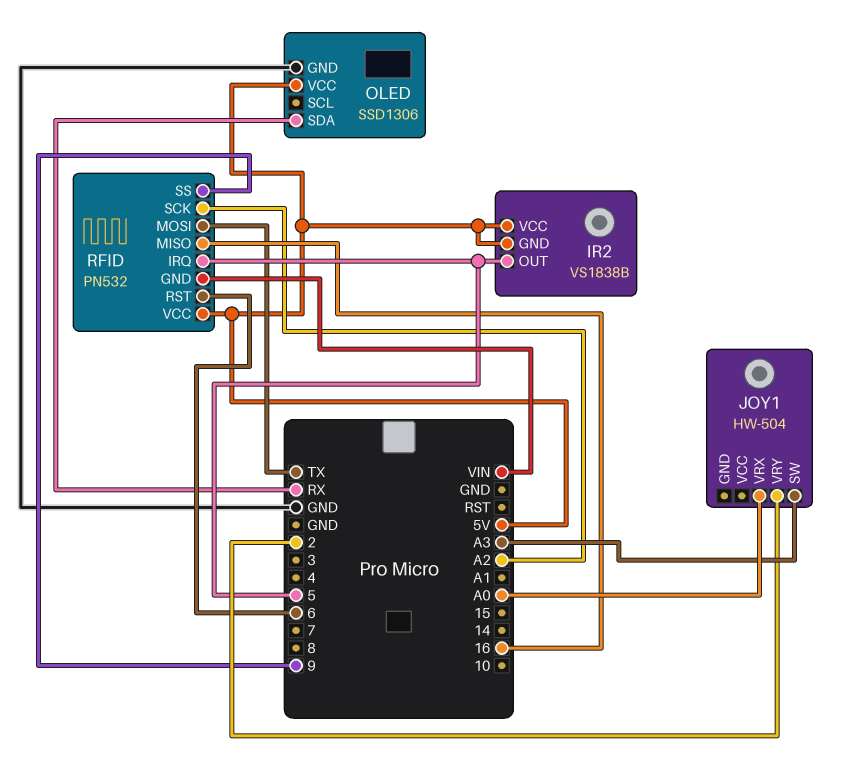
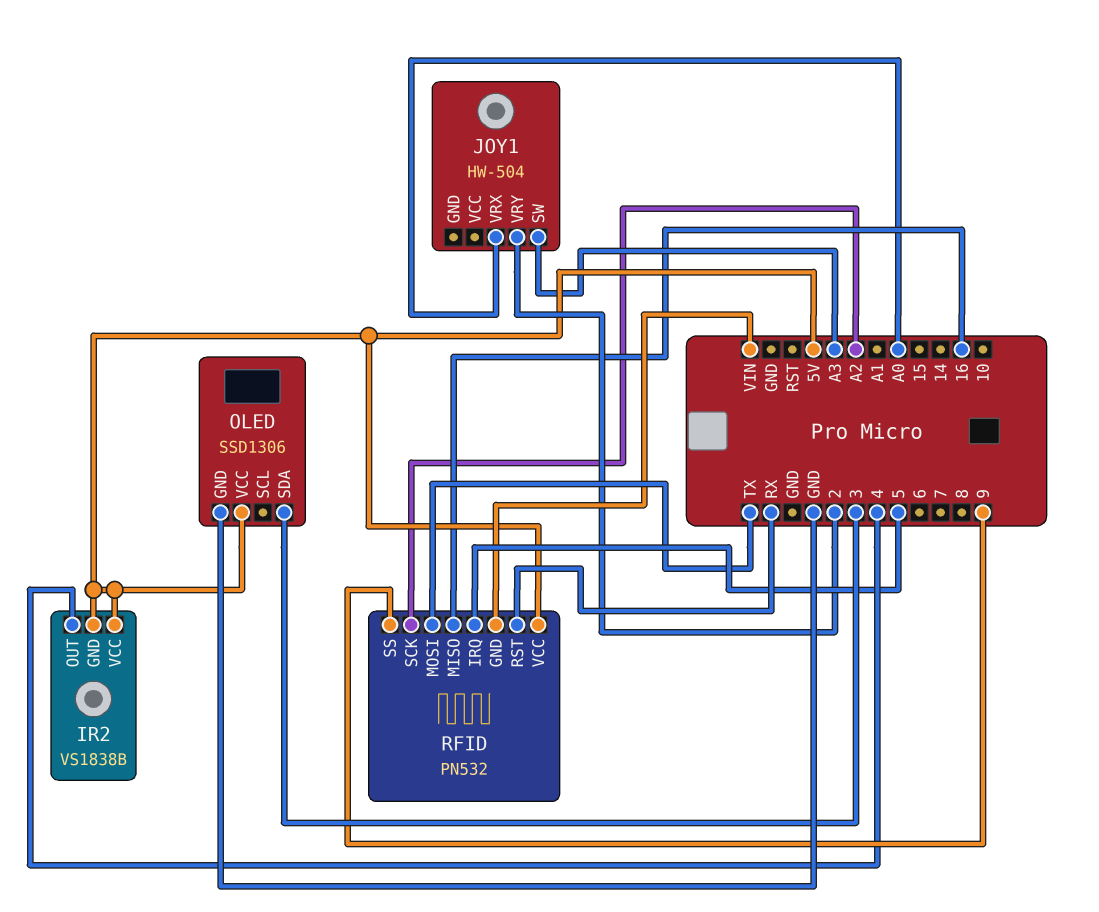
IR2 pin OUT: 5 -> 4
OLED pin SDA: RX -> 3
RFID pin RST: 6 -> RX

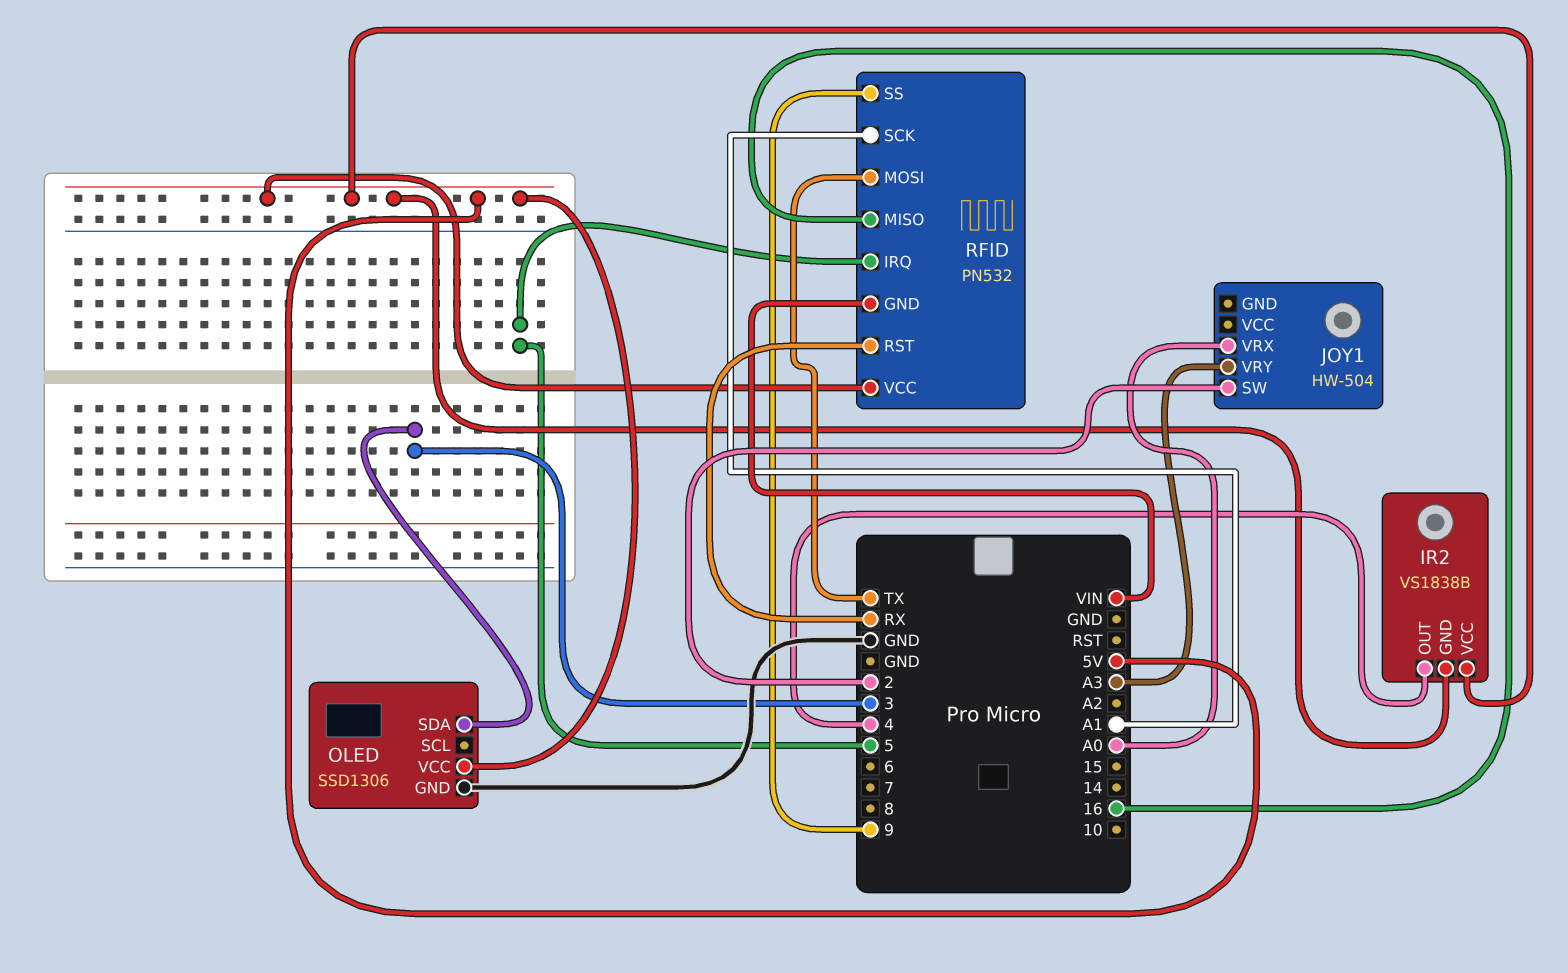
JOY1 pin SW: A3 -> 2
JOY1 pin VRY: 2 -> A3
RFID pin SCK: A2 -> A1

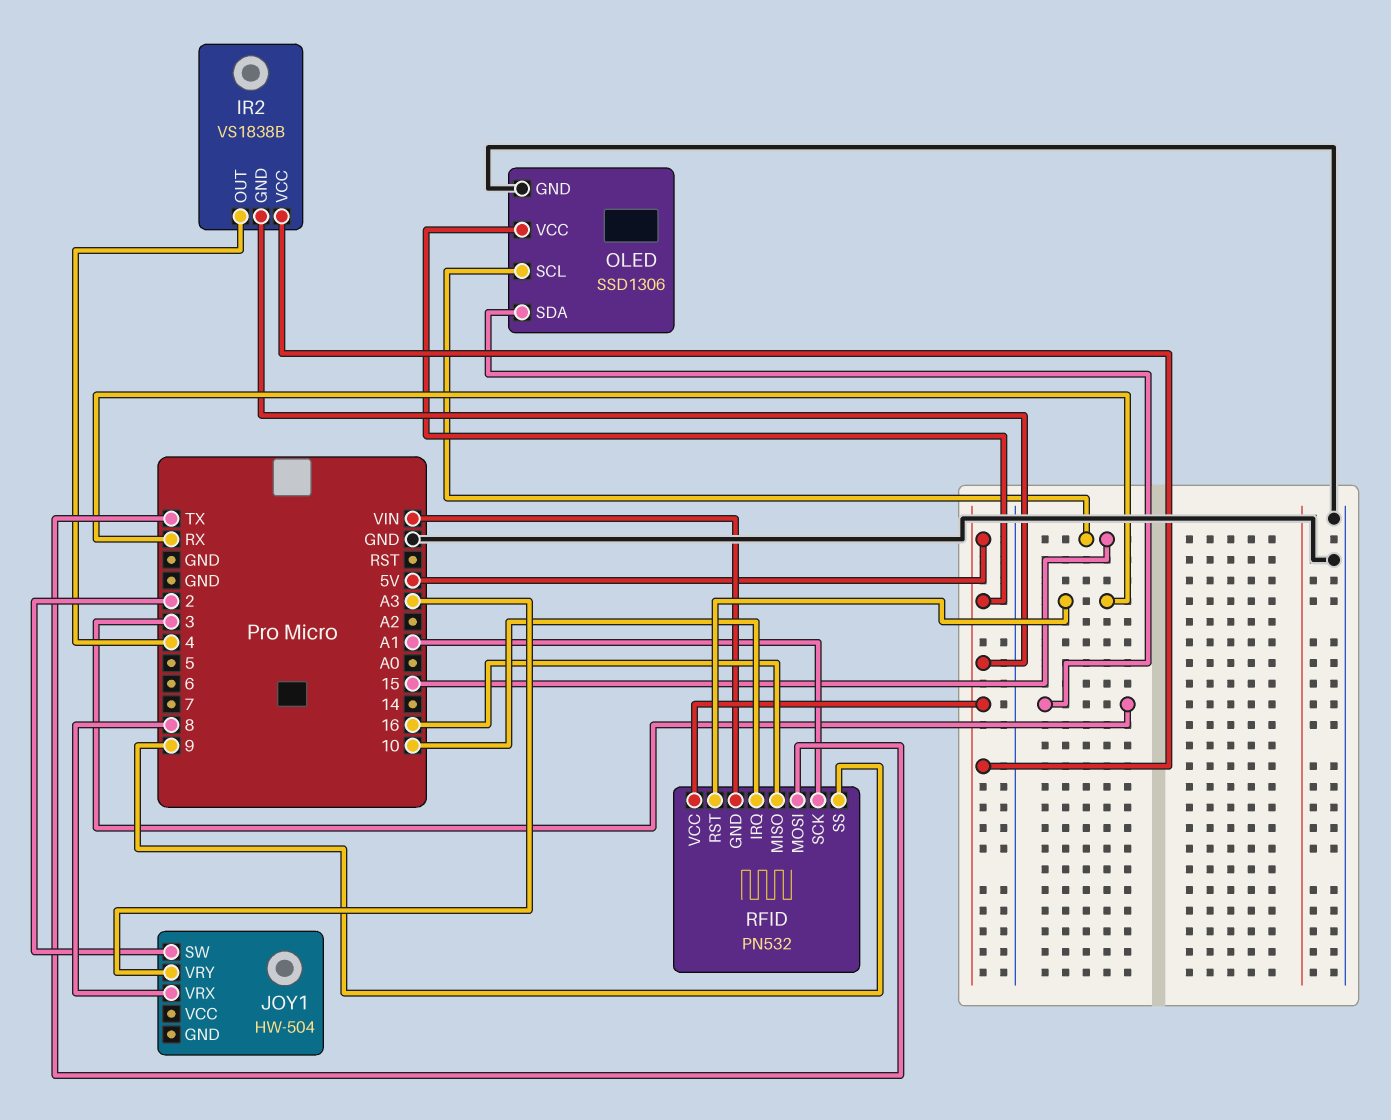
JOY1 pin VRX: A0 -> 8
OLED pin SCL: none -> 15
RFID pin IRQ: 5 -> 10

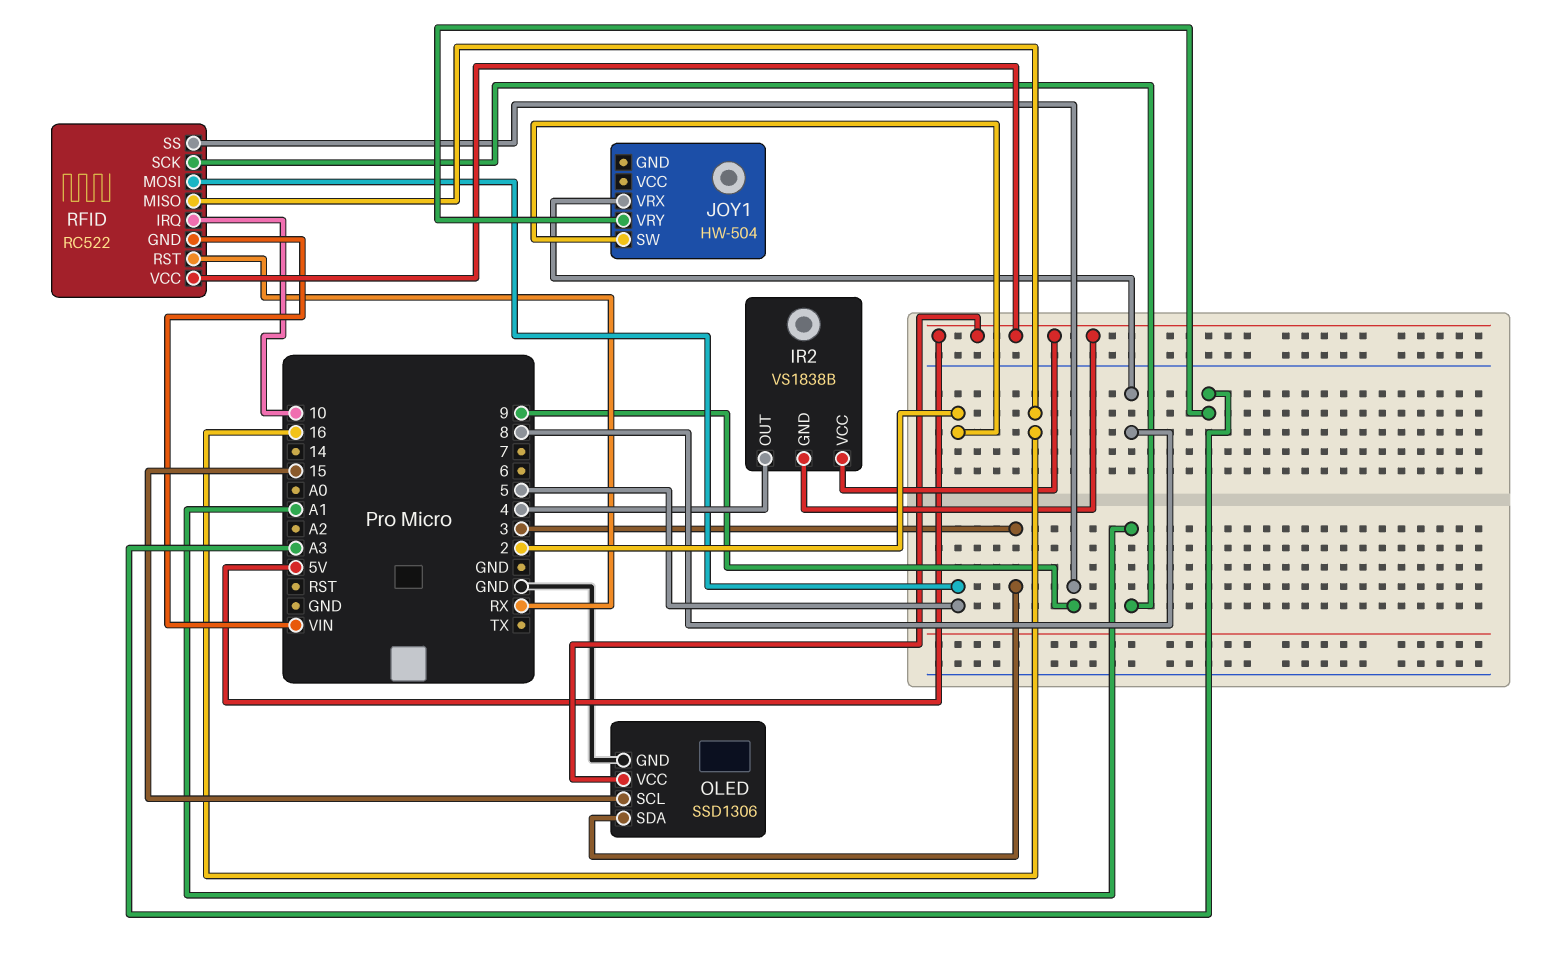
RFID: PN532 -> RC522
RFID pin MOSI: TX -> 5

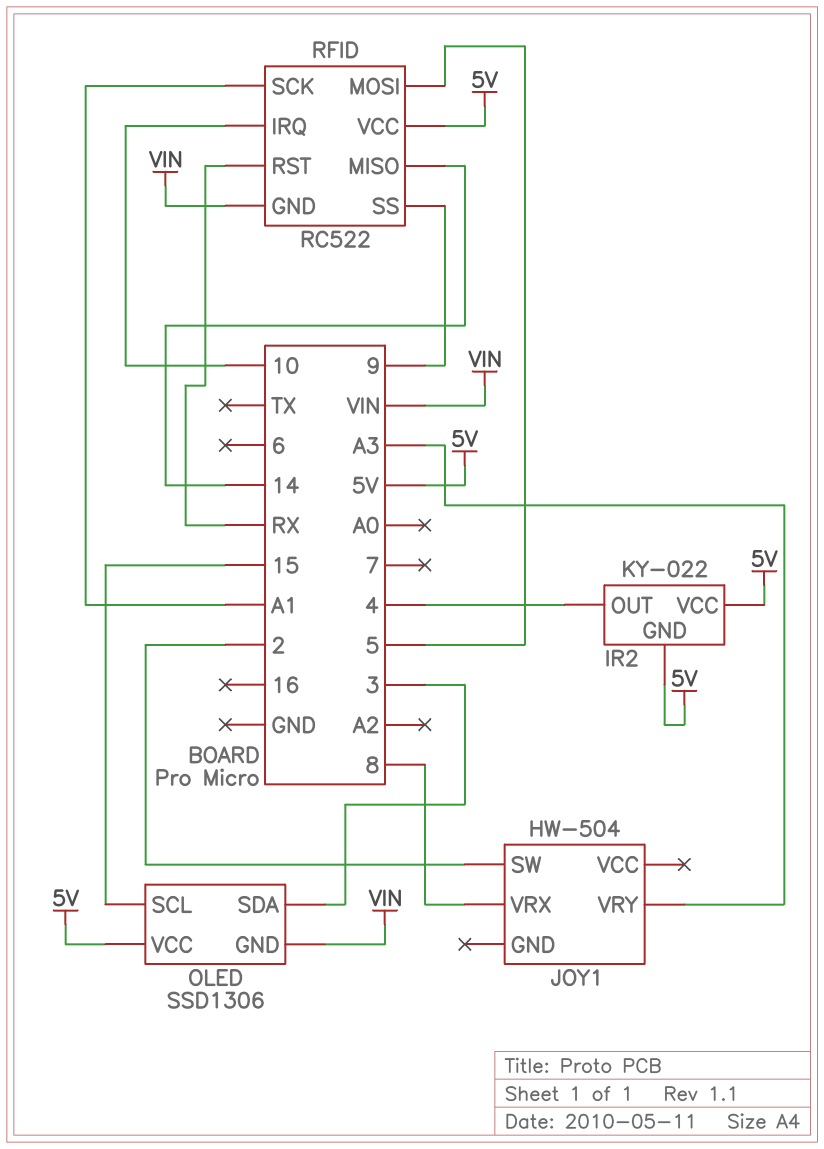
IR2: VS1838B -> KY-022
OLED pin GND: GND -> VIN
RFID pin MISO: 16 -> 14

